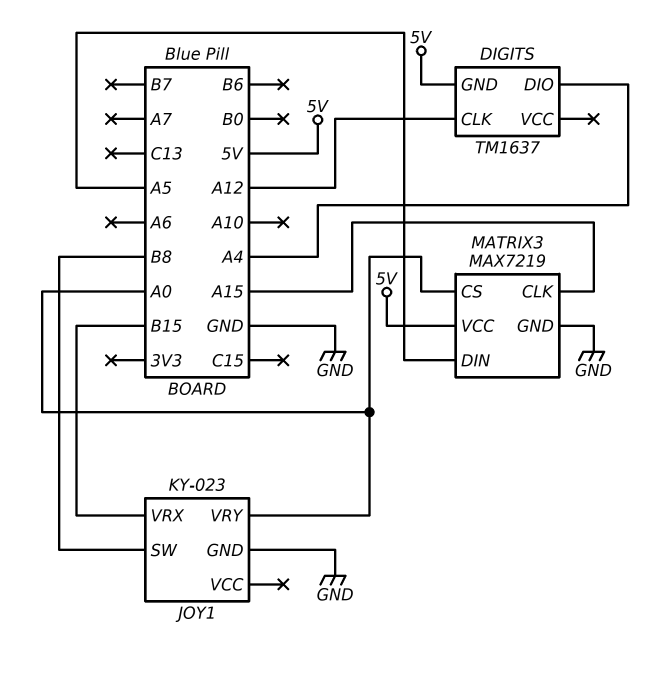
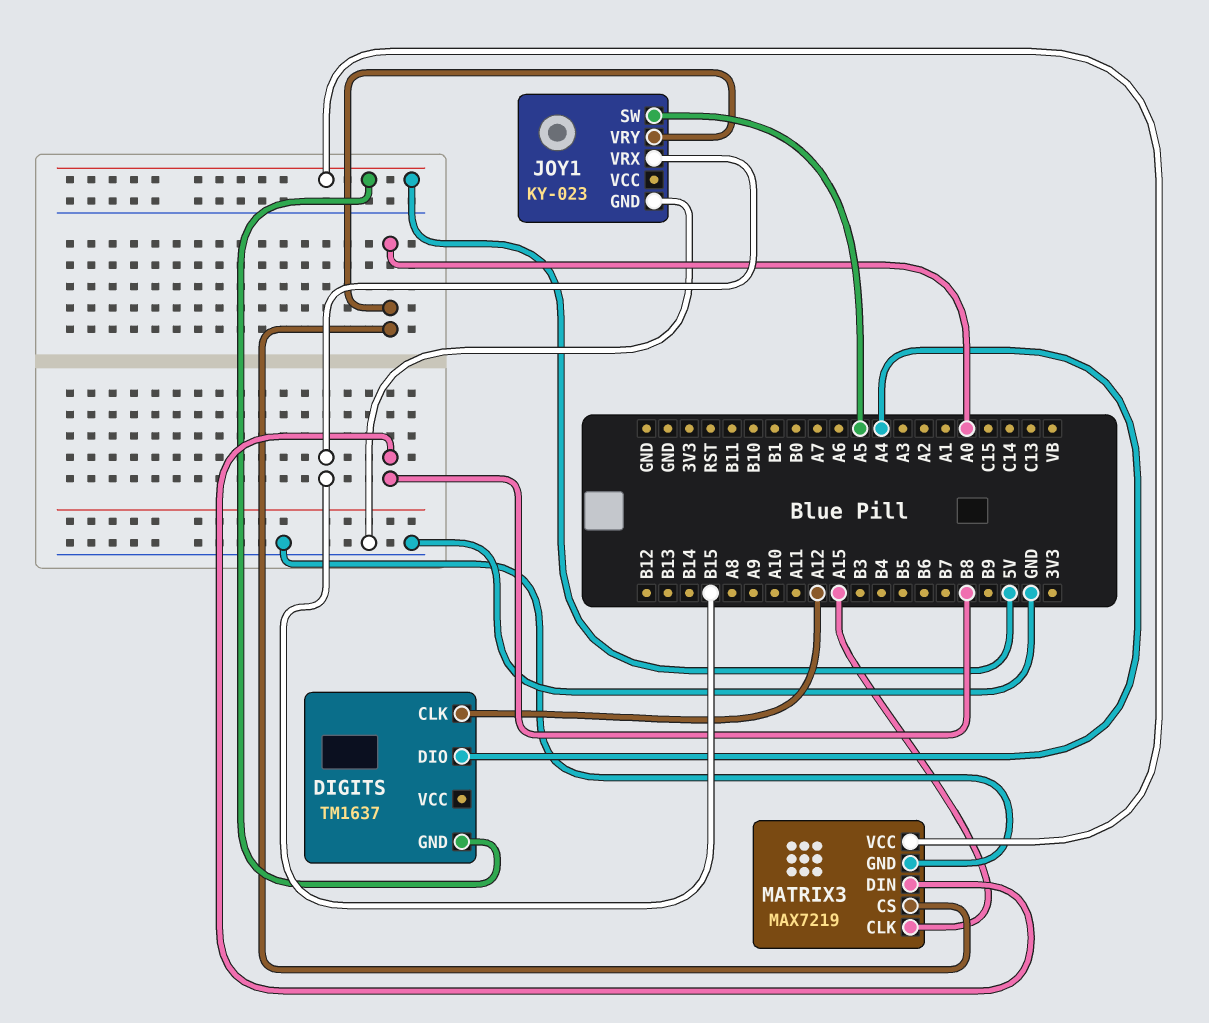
JOY1 pin SW: B8 -> A5
MATRIX3 pin DIN: A5 -> B8

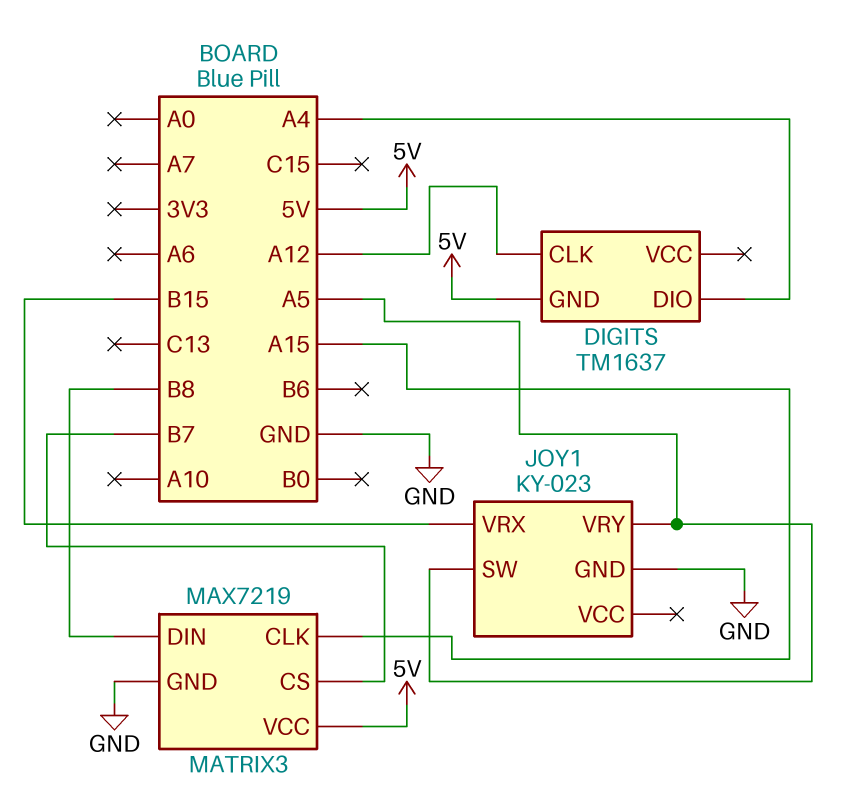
JOY1 pin VRY: A0 -> A5
MATRIX3 pin CS: A0 -> B7

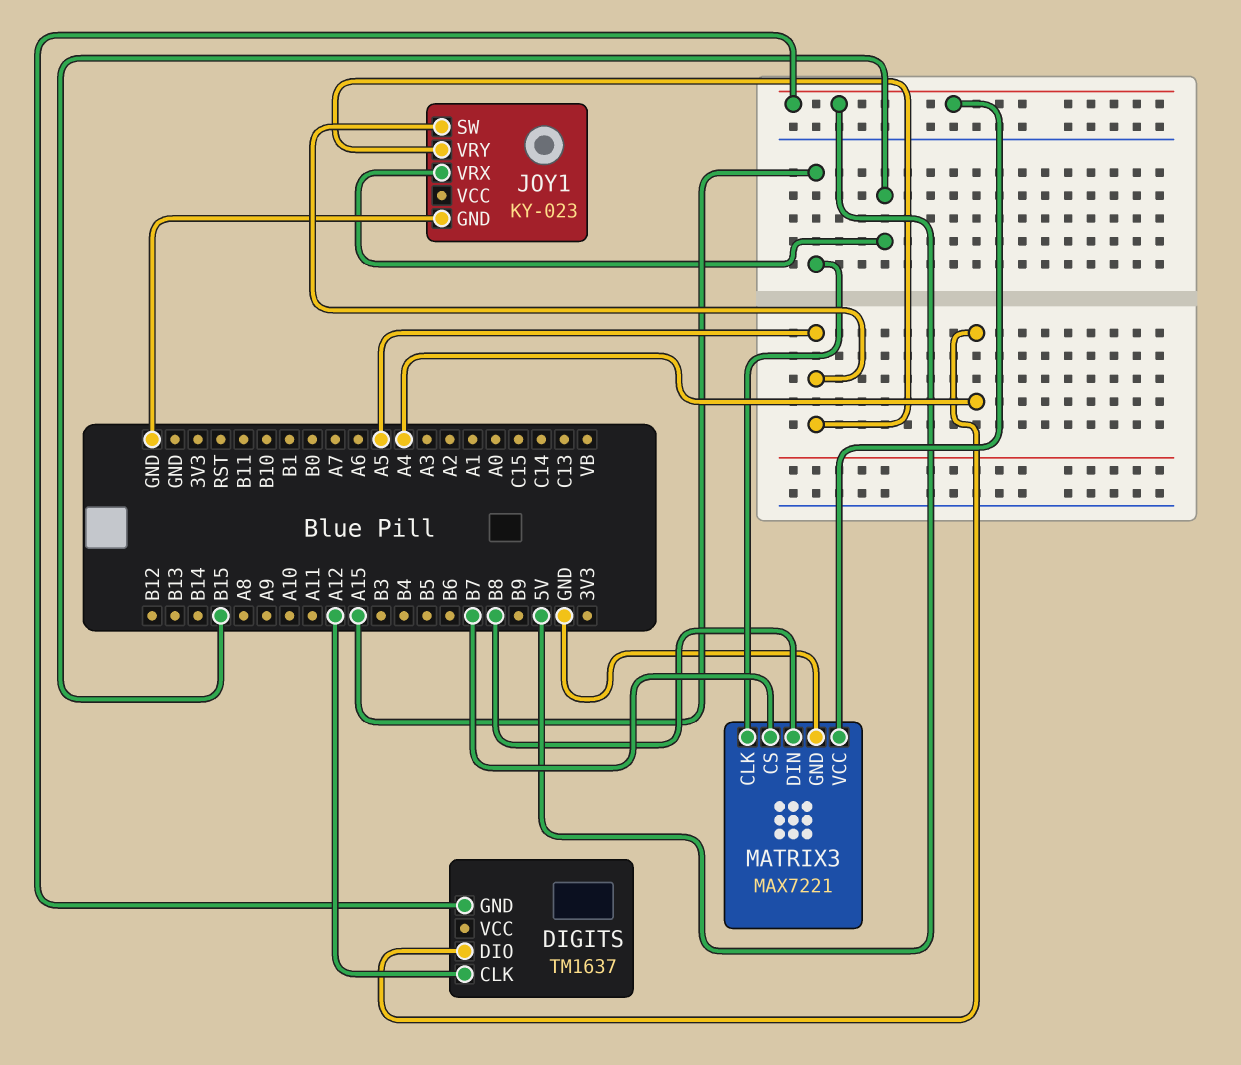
MATRIX3: MAX7219 -> MAX7221

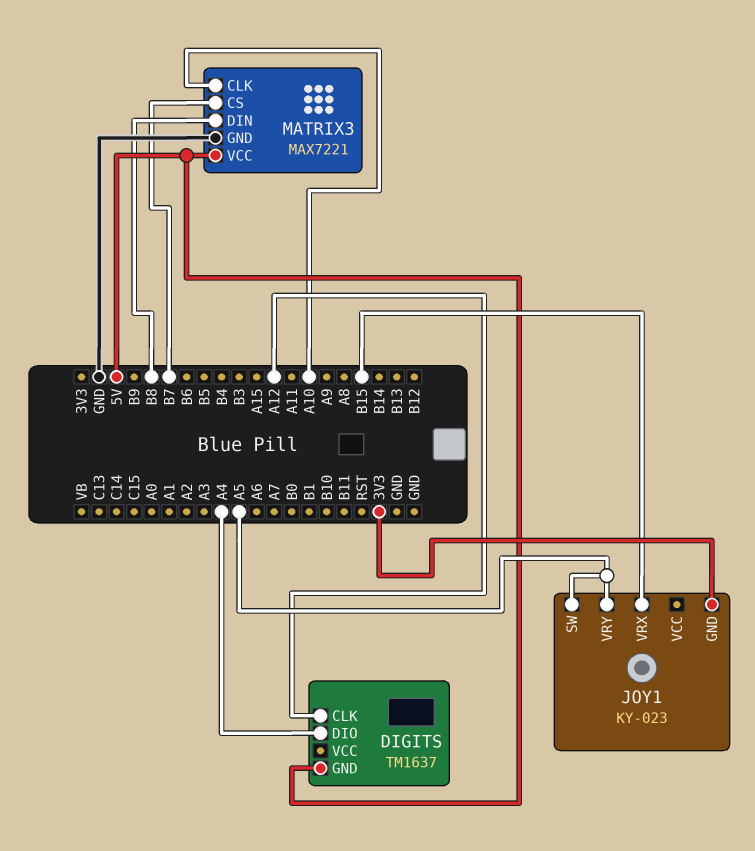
JOY1 pin GND: GND -> 3V3
MATRIX3 pin CLK: A15 -> A10

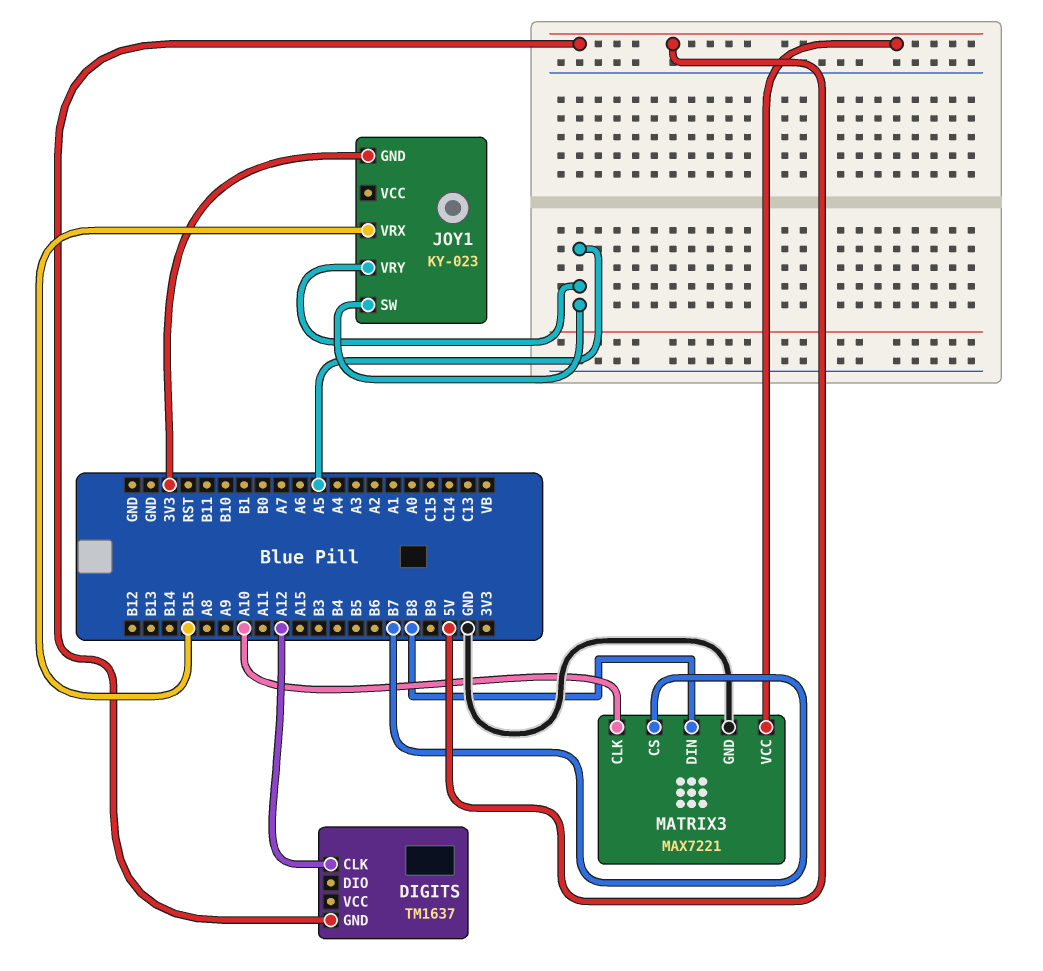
DIGITS pin DIO: A4 -> none

